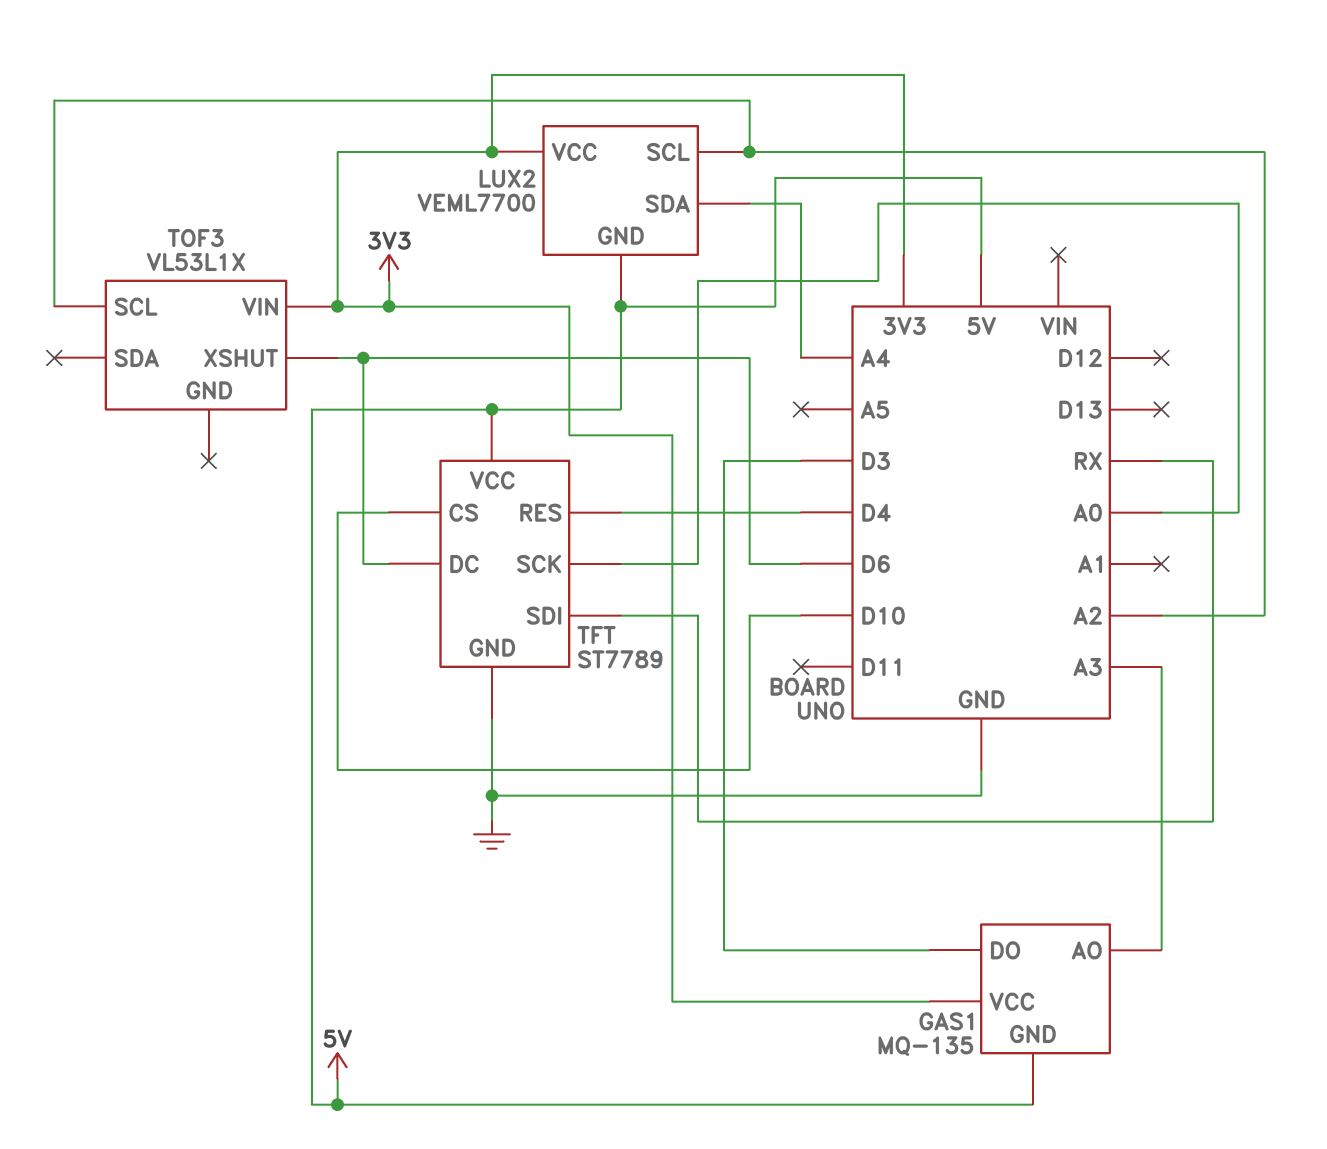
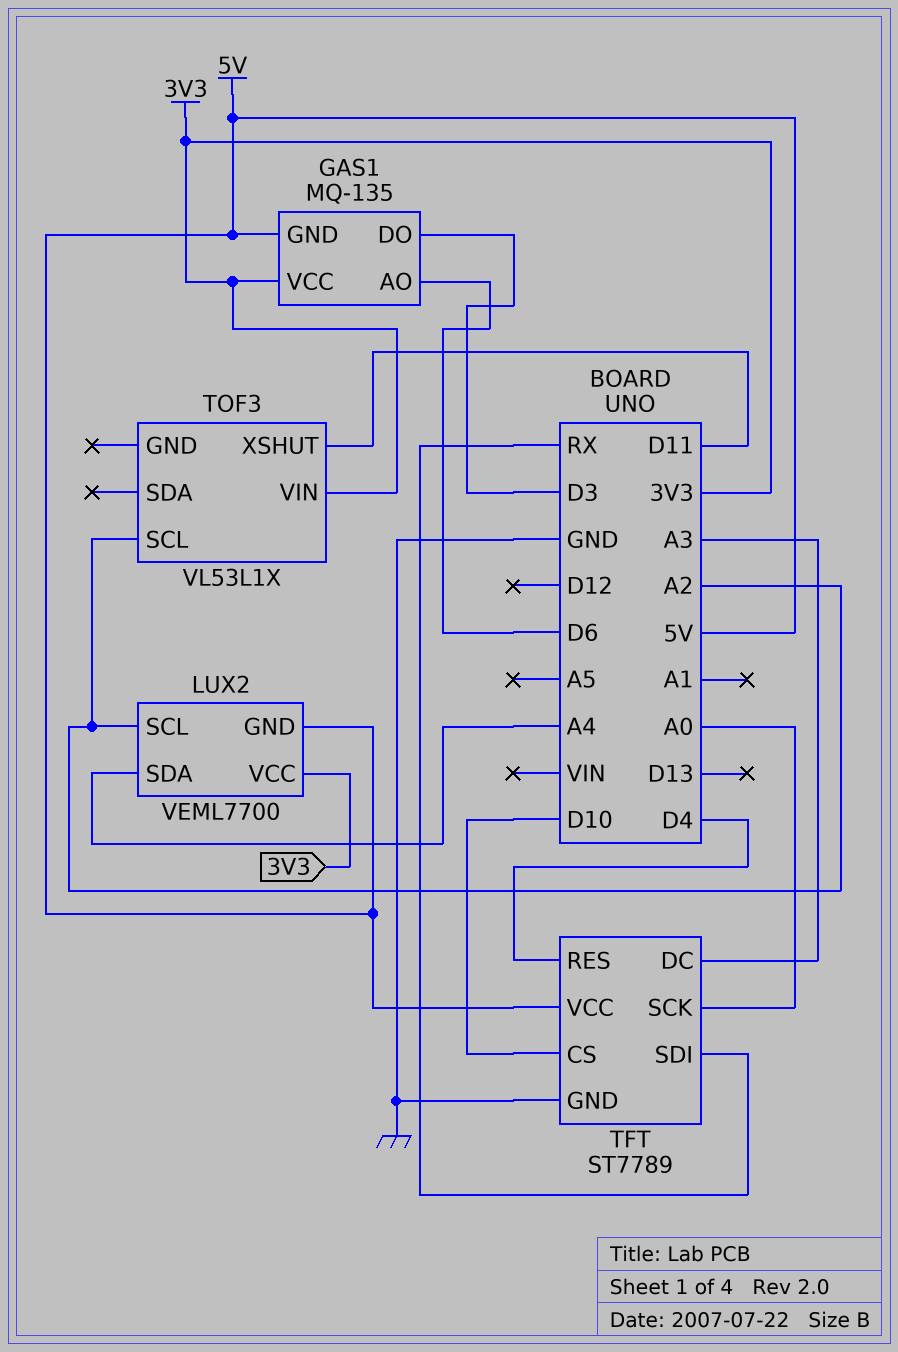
GAS1 pin AO: A3 -> D6
TFT pin DC: D6 -> A3
TOF3 pin XSHUT: D6 -> D11

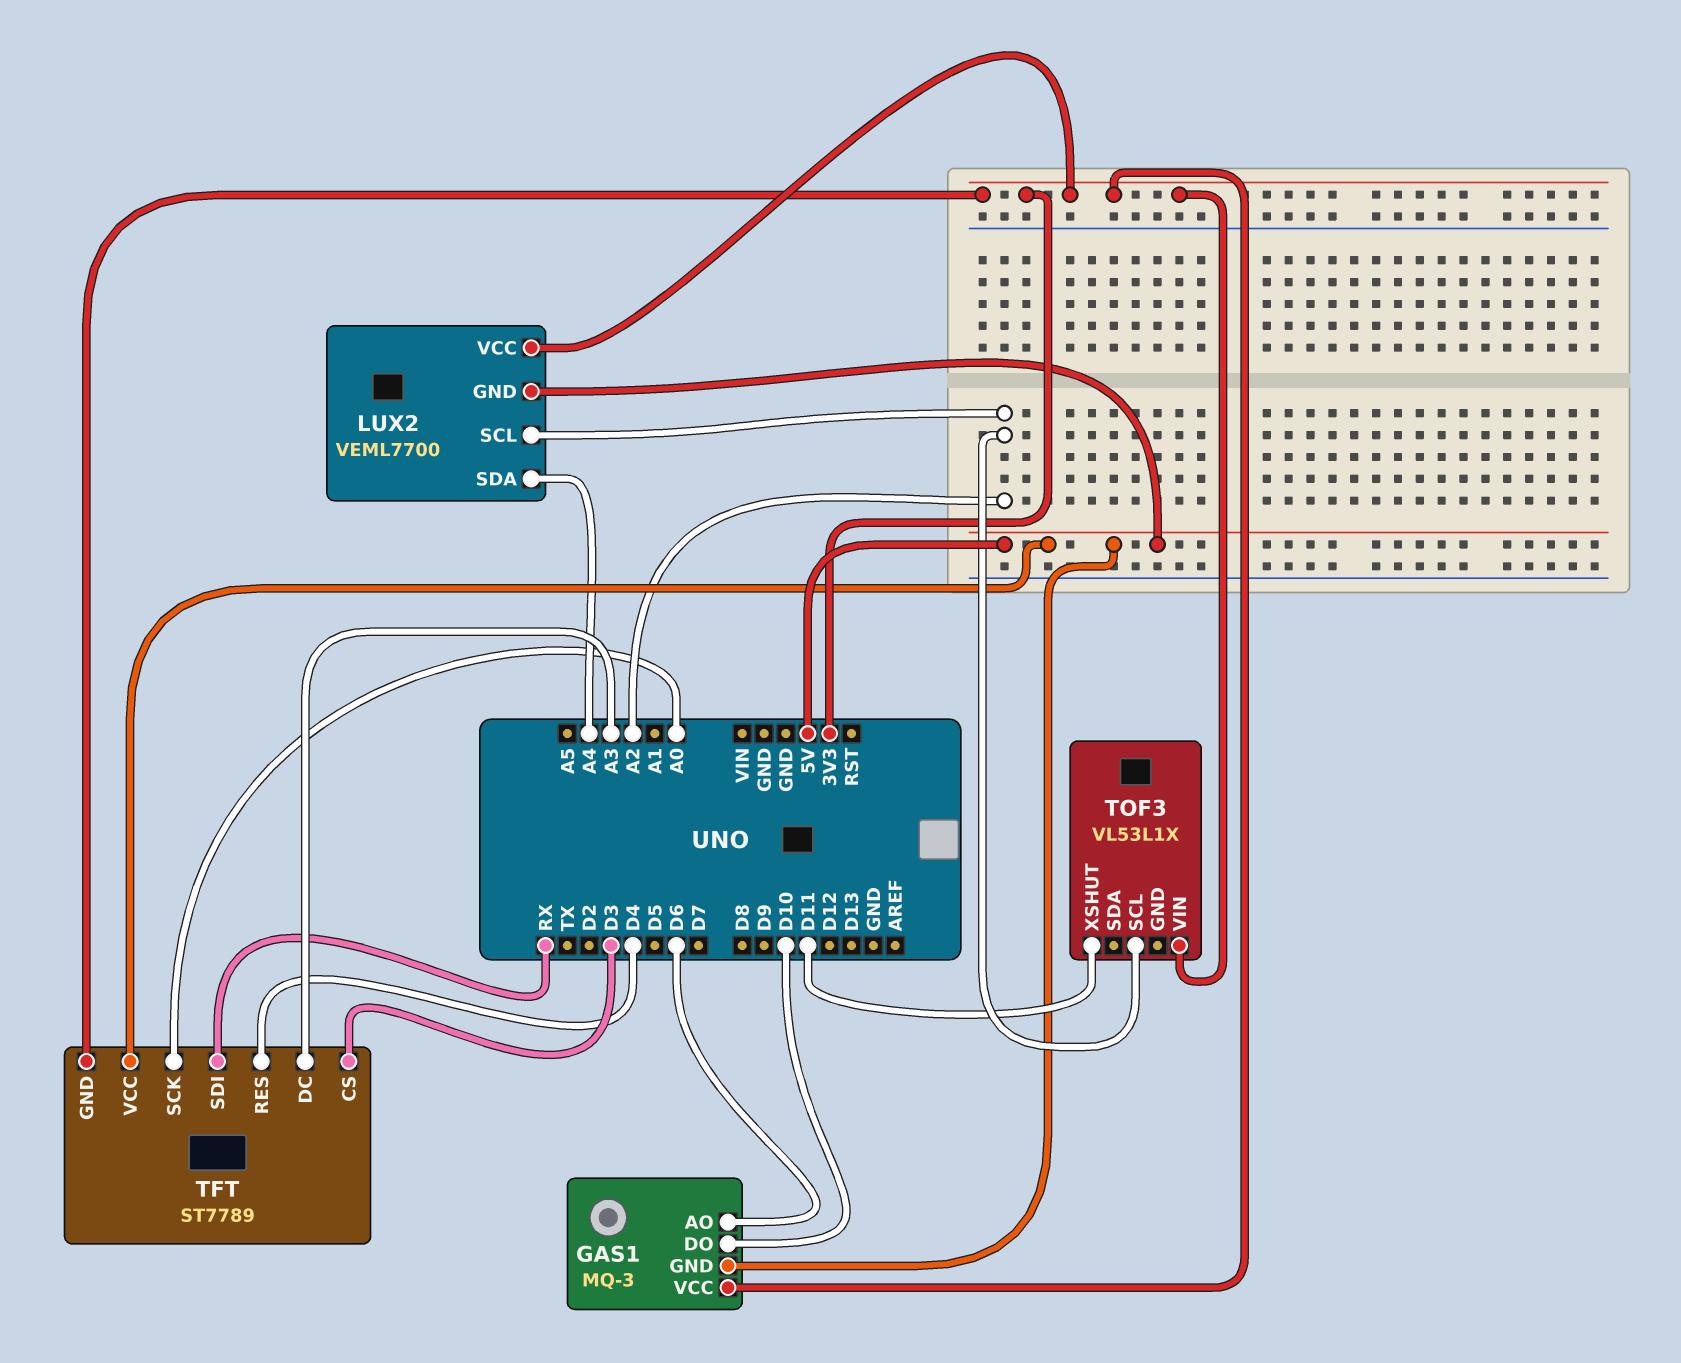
GAS1: MQ-135 -> MQ-3
GAS1 pin DO: D3 -> D10
TFT pin CS: D10 -> D3
TFT pin GND: GND -> 3V3

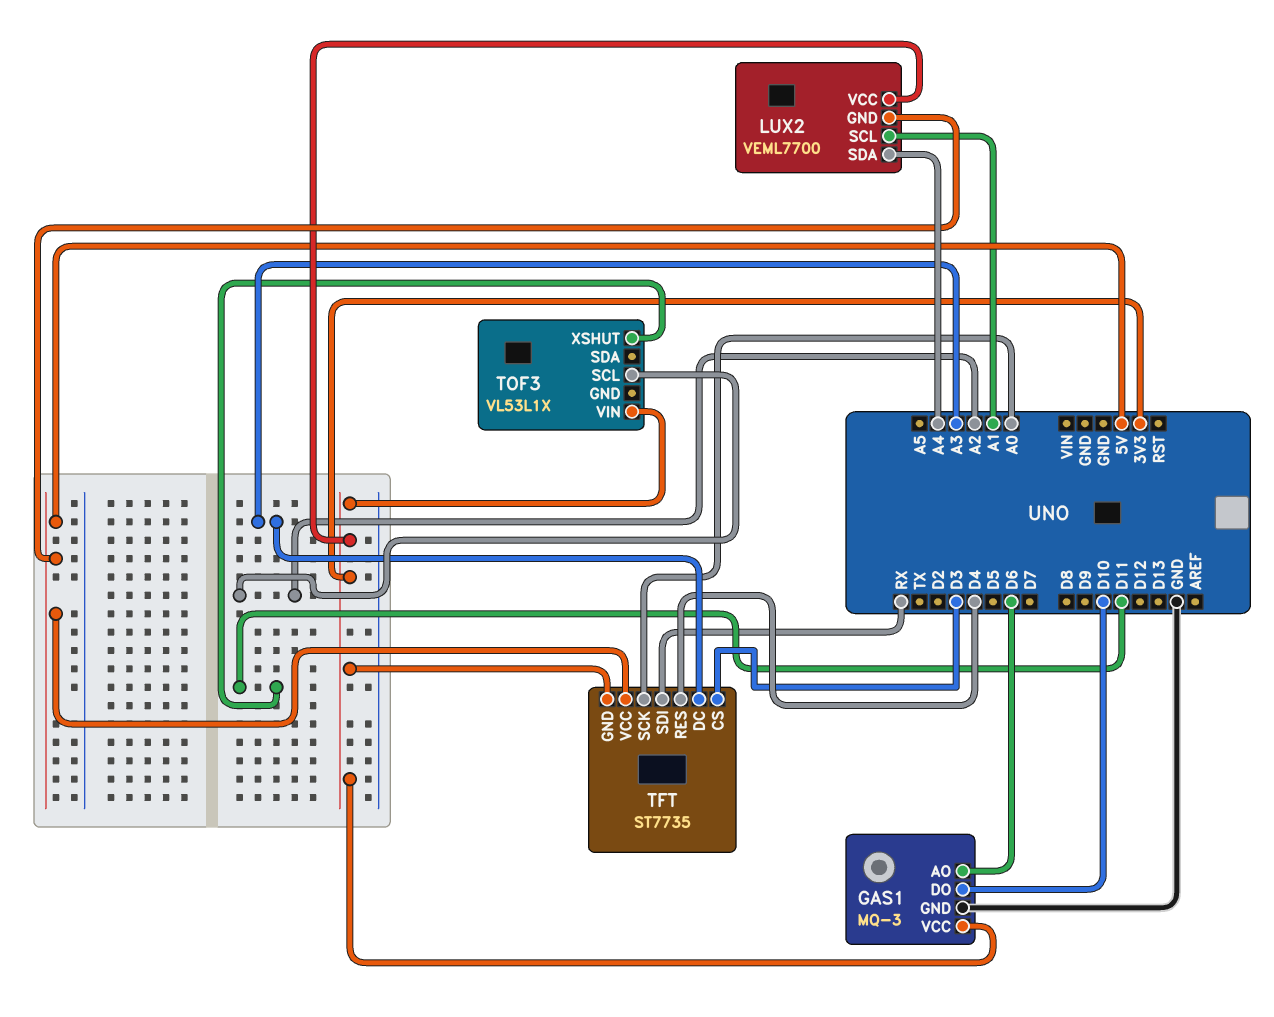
GAS1 pin GND: 5V -> GND
LUX2 pin SCL: A2 -> A1
TFT: ST7789 -> ST7735

